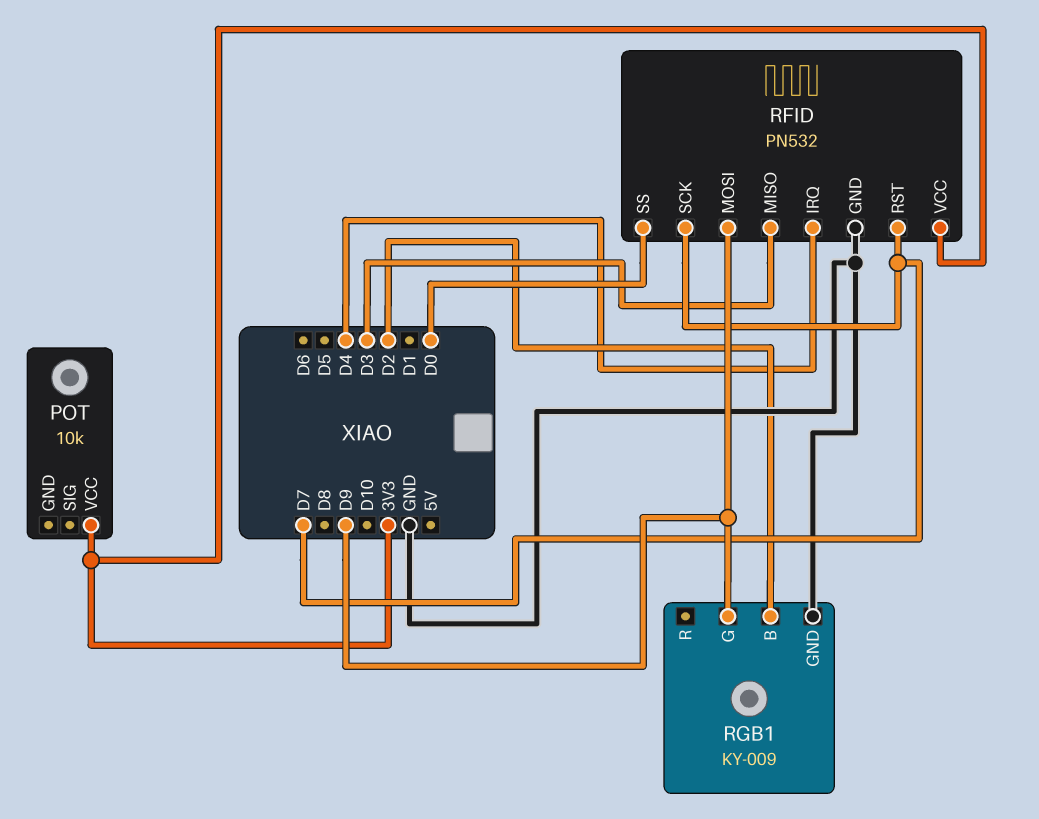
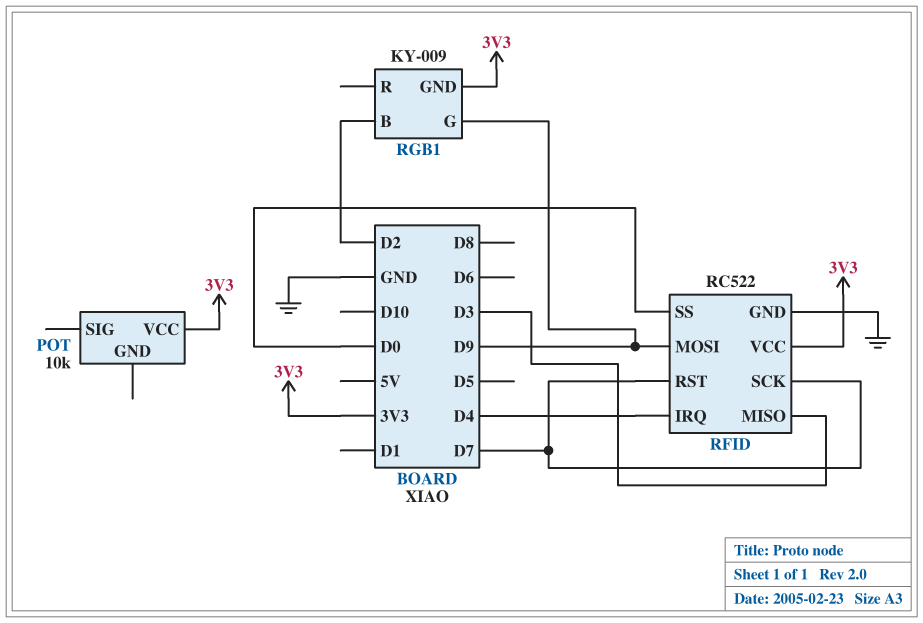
RFID: PN532 -> RC522
RGB1 pin GND: GND -> 3V3

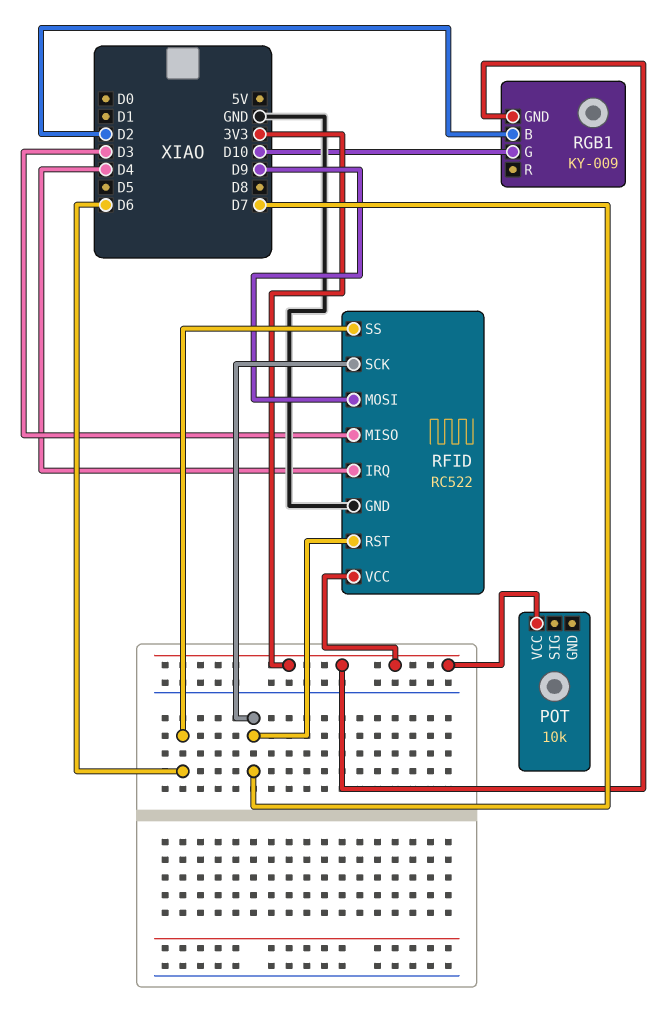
RFID pin SS: D0 -> D6
RGB1 pin G: D9 -> D10

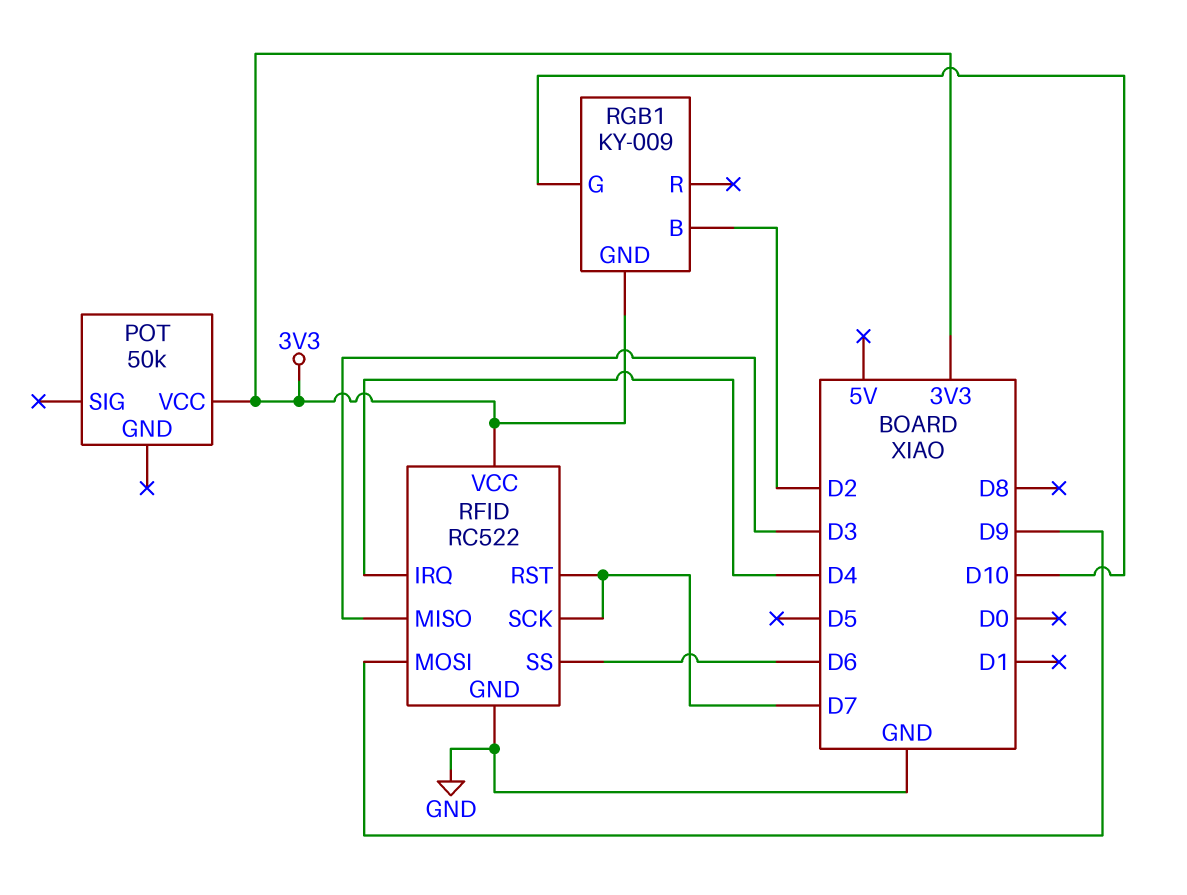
POT: 10k -> 50k

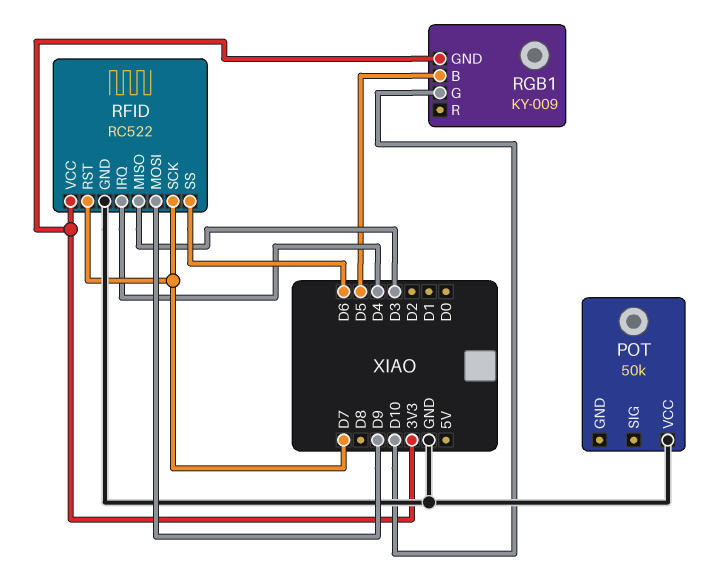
POT pin VCC: 3V3 -> GND
RGB1 pin B: D2 -> D5

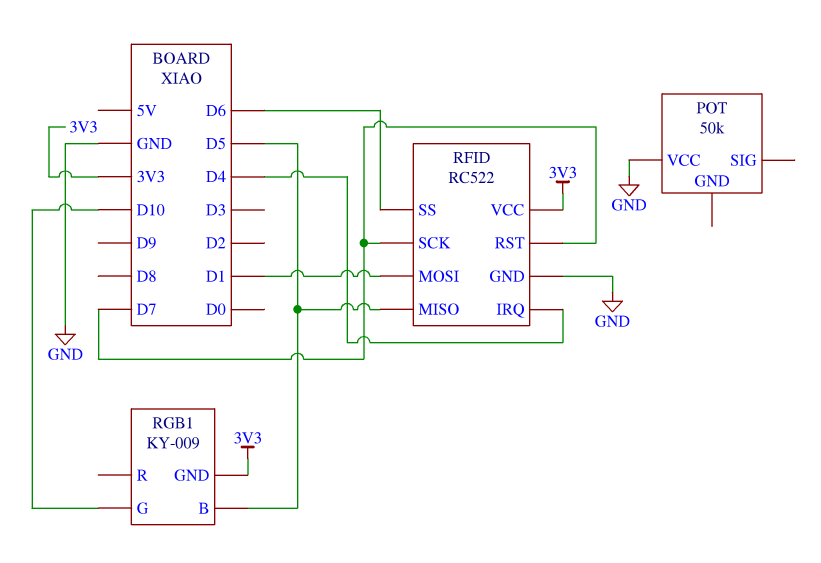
RFID pin MISO: D3 -> D5
RFID pin MOSI: D9 -> D1

